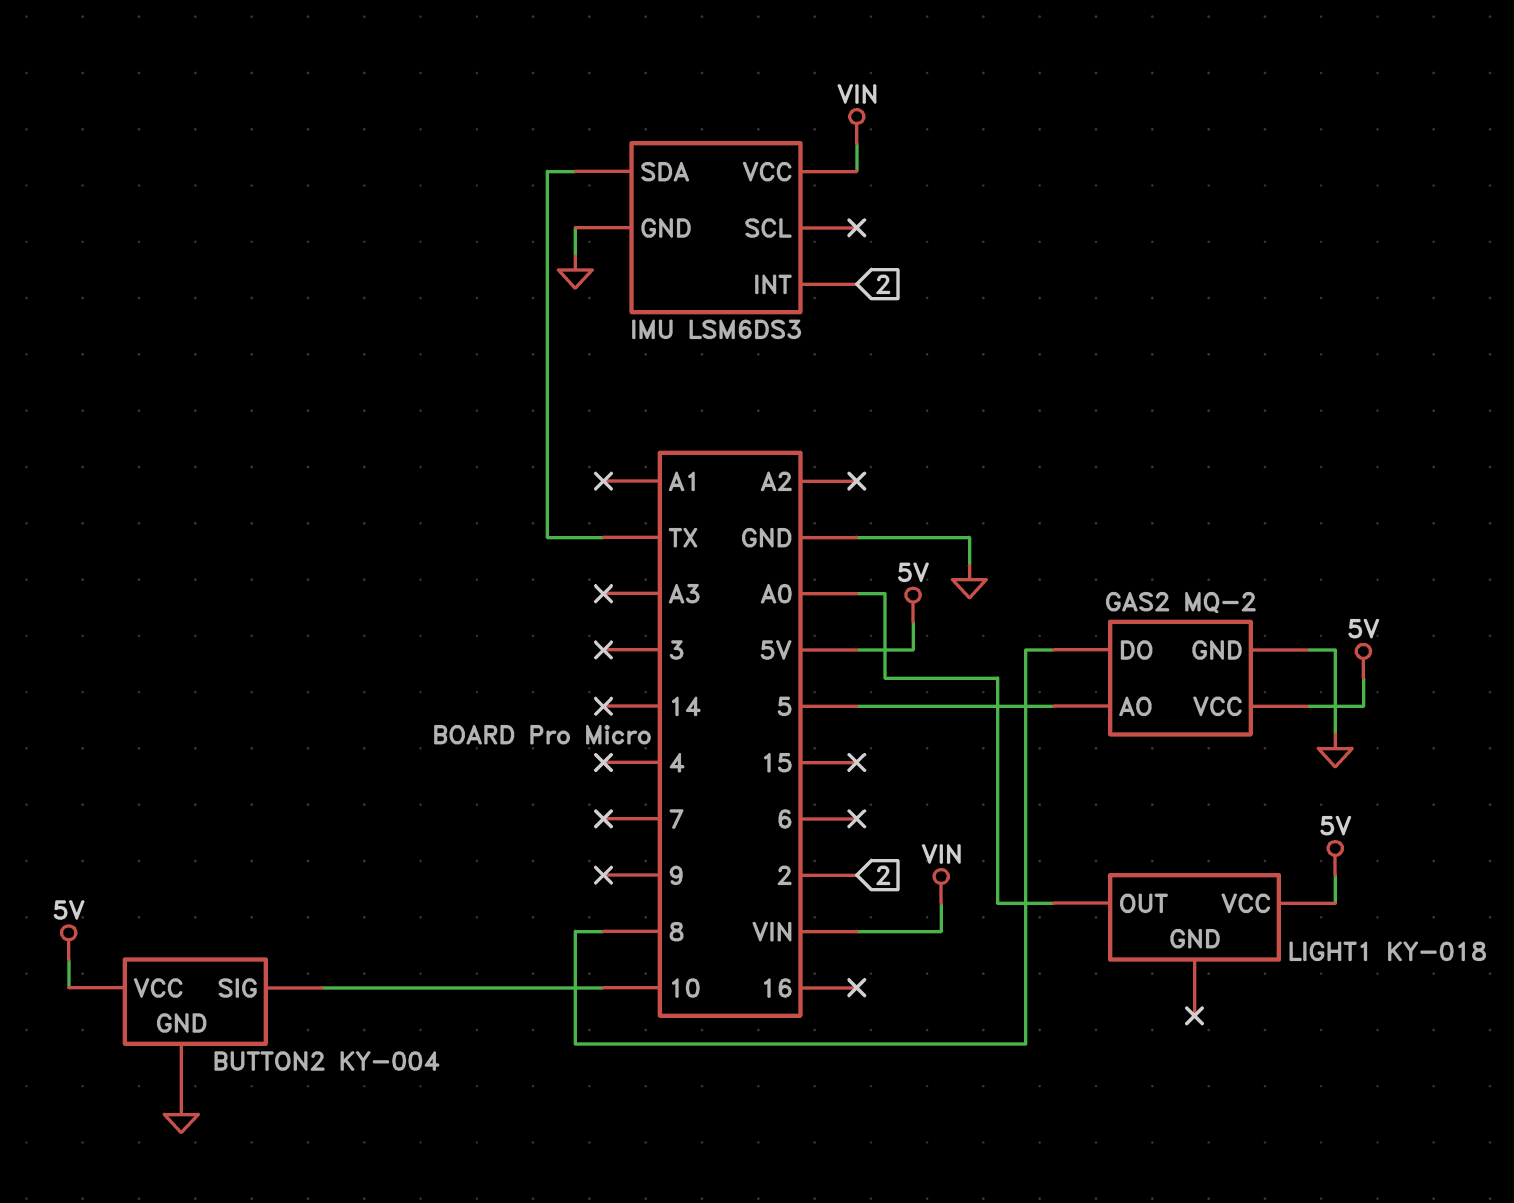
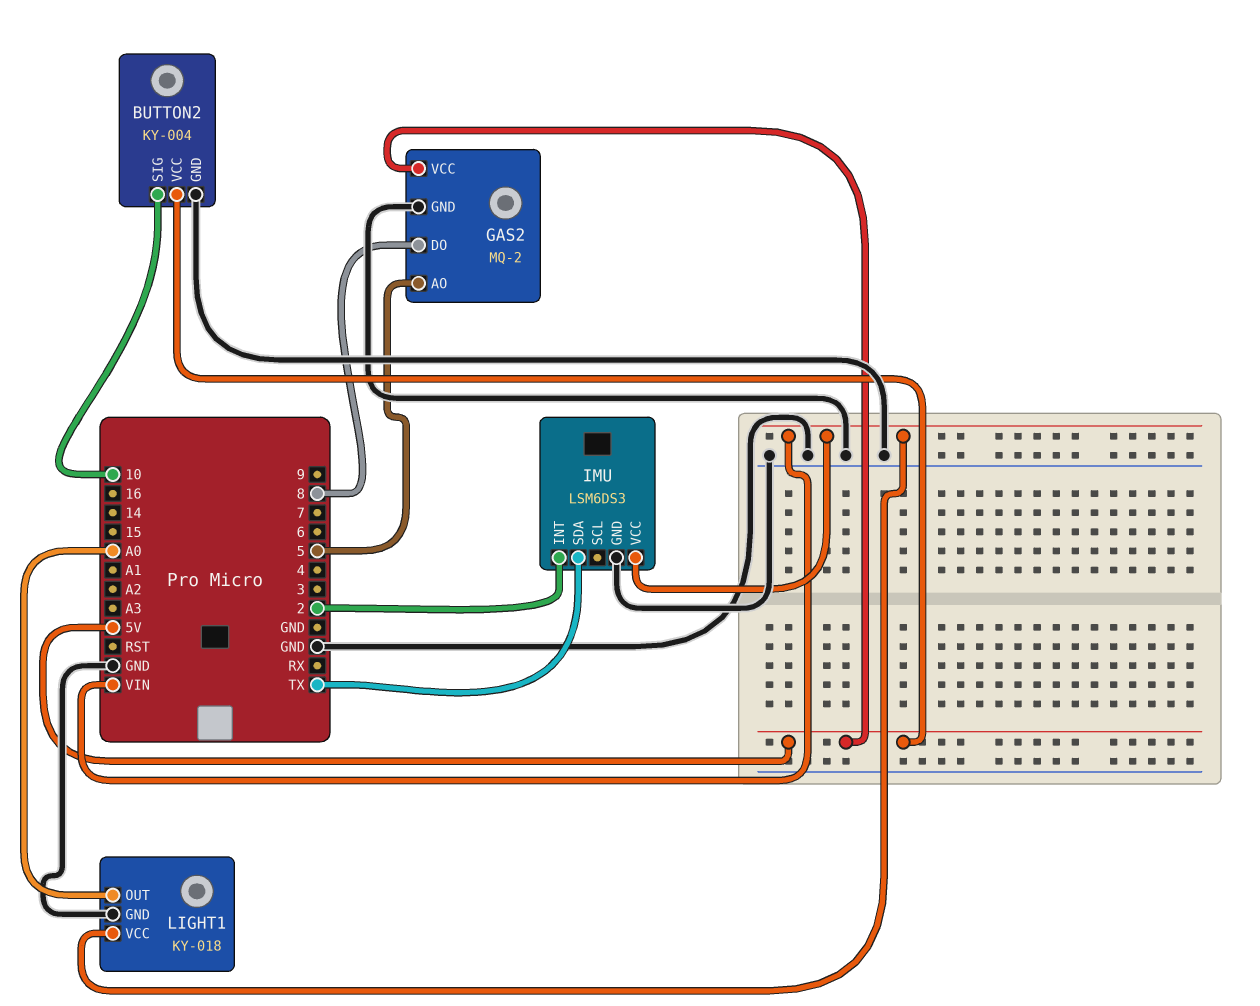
LIGHT1 pin GND: none -> GND
LIGHT1 pin VCC: 5V -> VIN

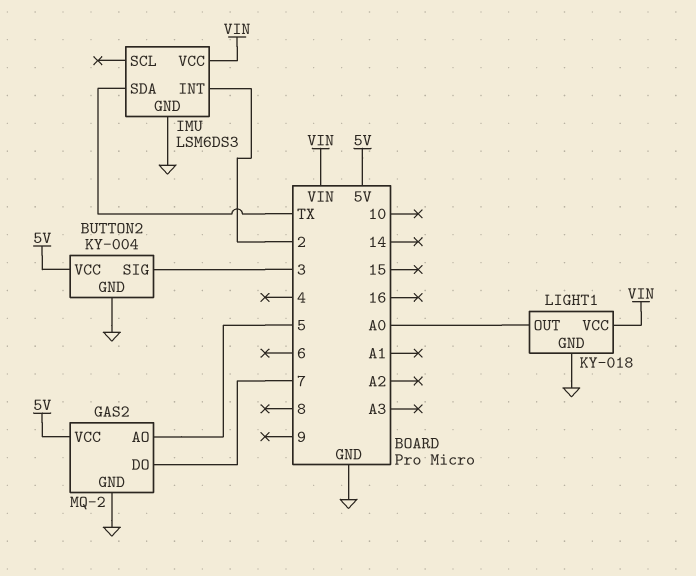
BUTTON2 pin SIG: 10 -> 3
GAS2 pin DO: 8 -> 7

